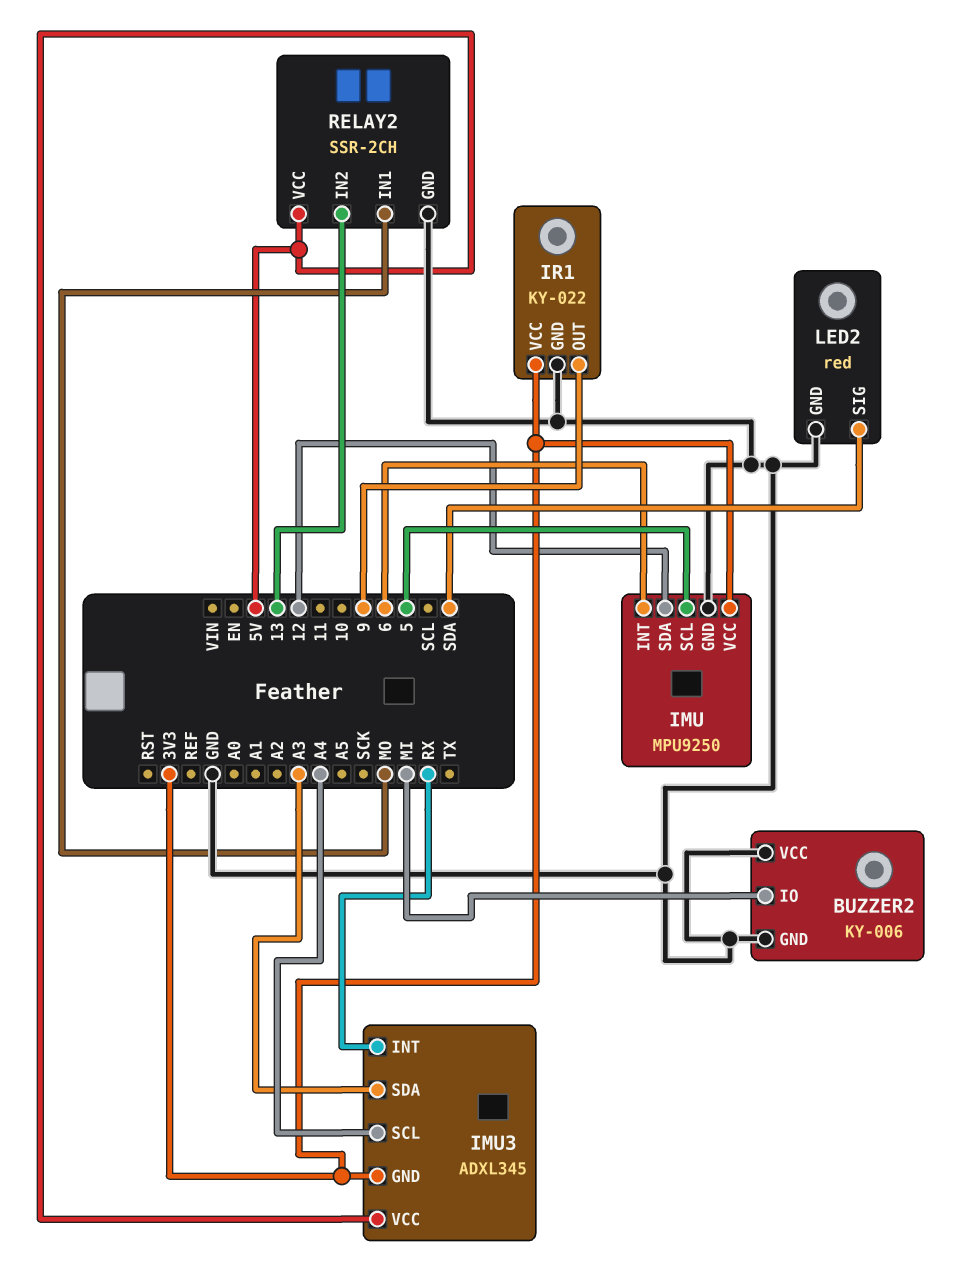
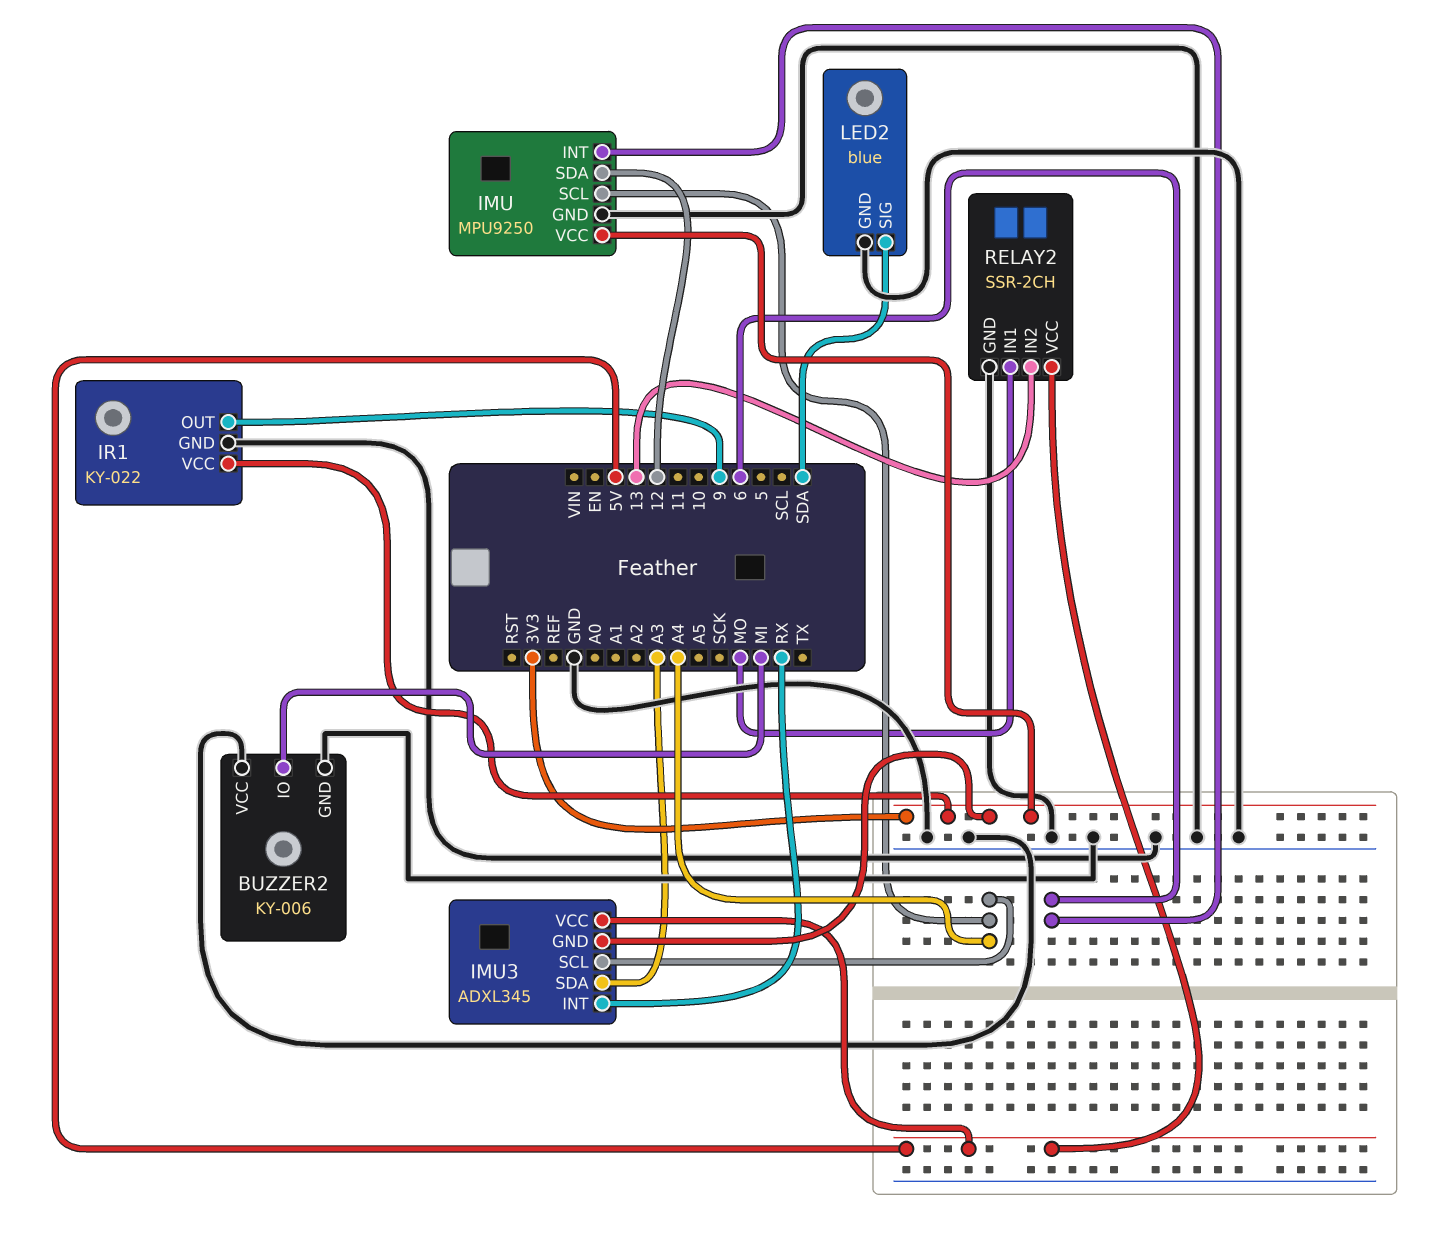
IMU pin SCL: 5 -> A4
LED2: red -> blue

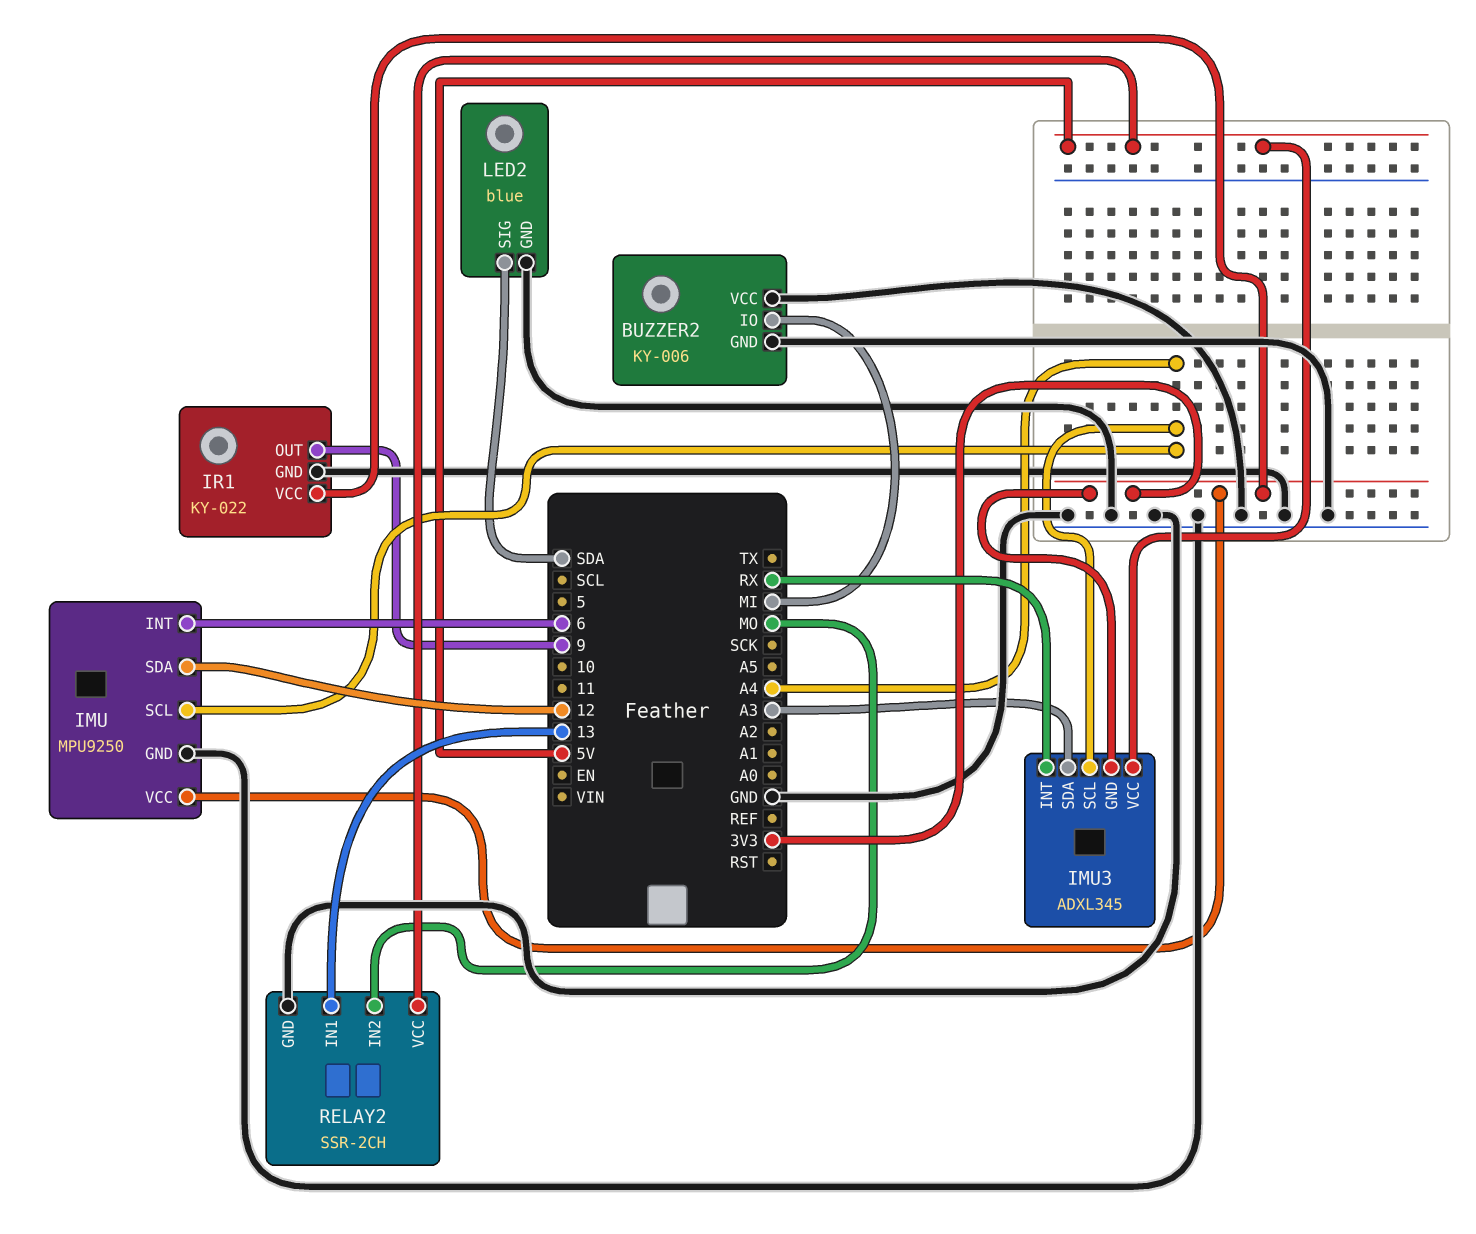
RELAY2 pin IN1: MO -> 13
RELAY2 pin IN2: 13 -> MO

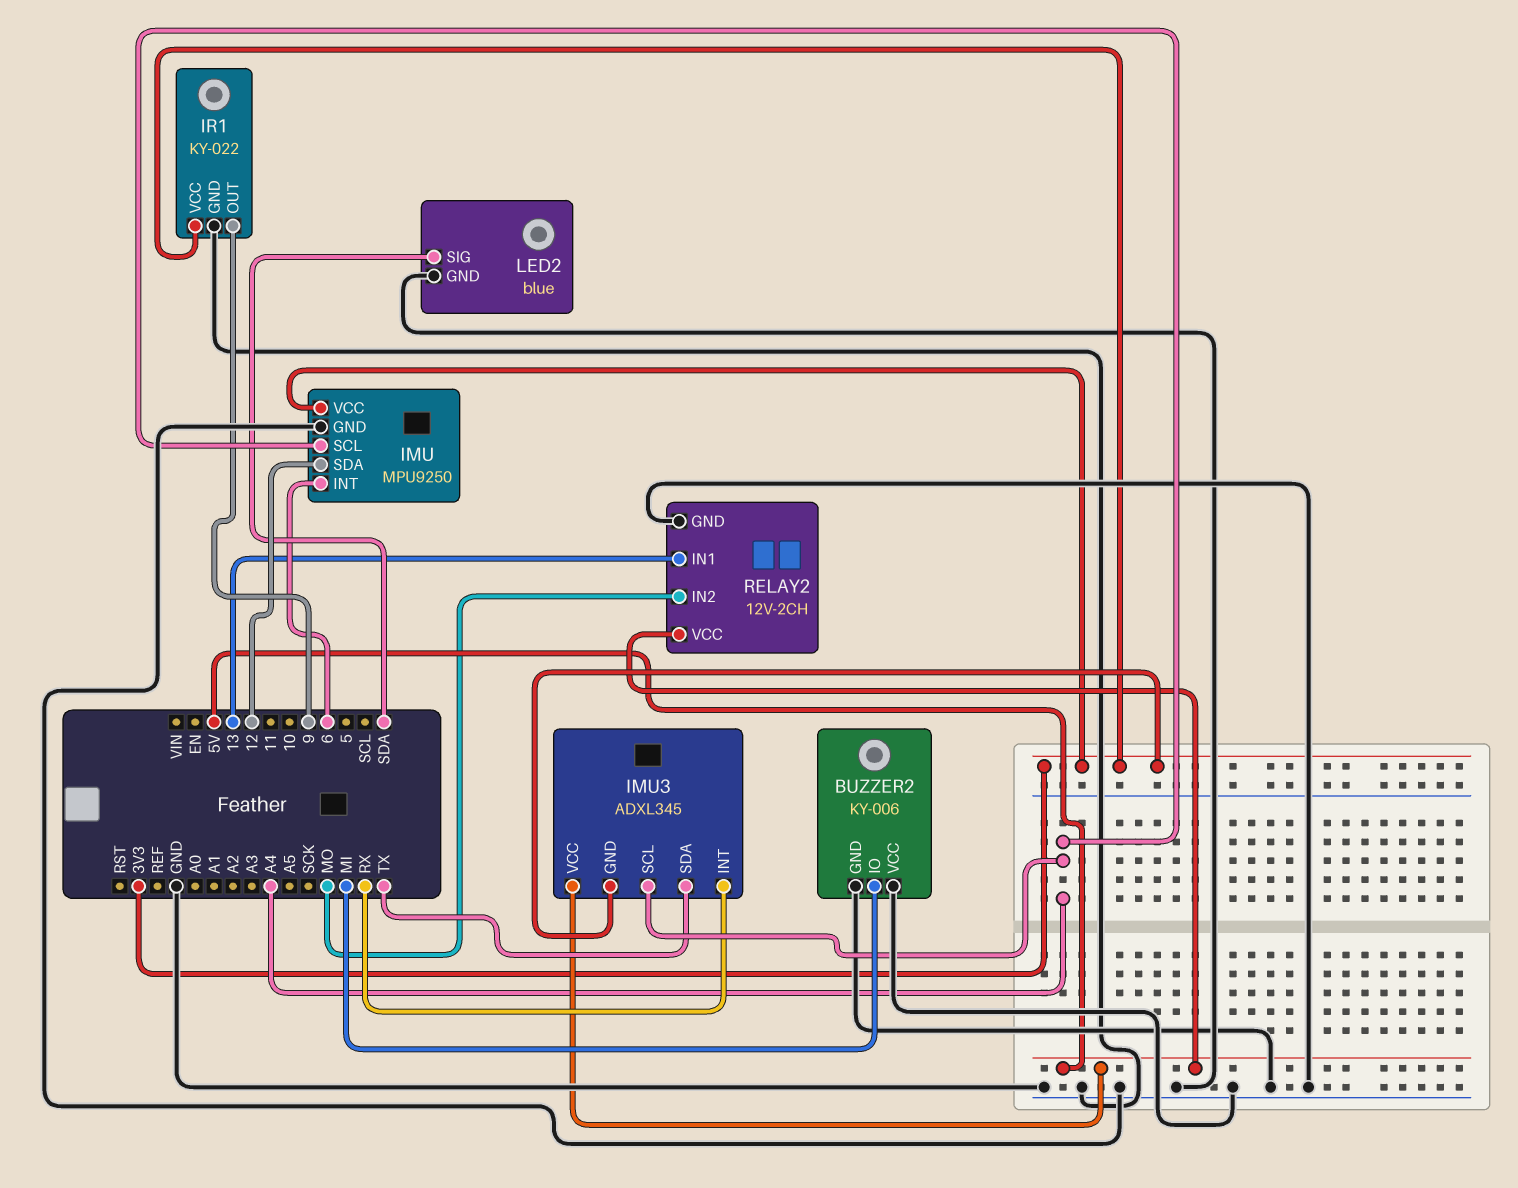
IMU3 pin SDA: A3 -> TX
RELAY2: SSR-2CH -> 12V-2CH

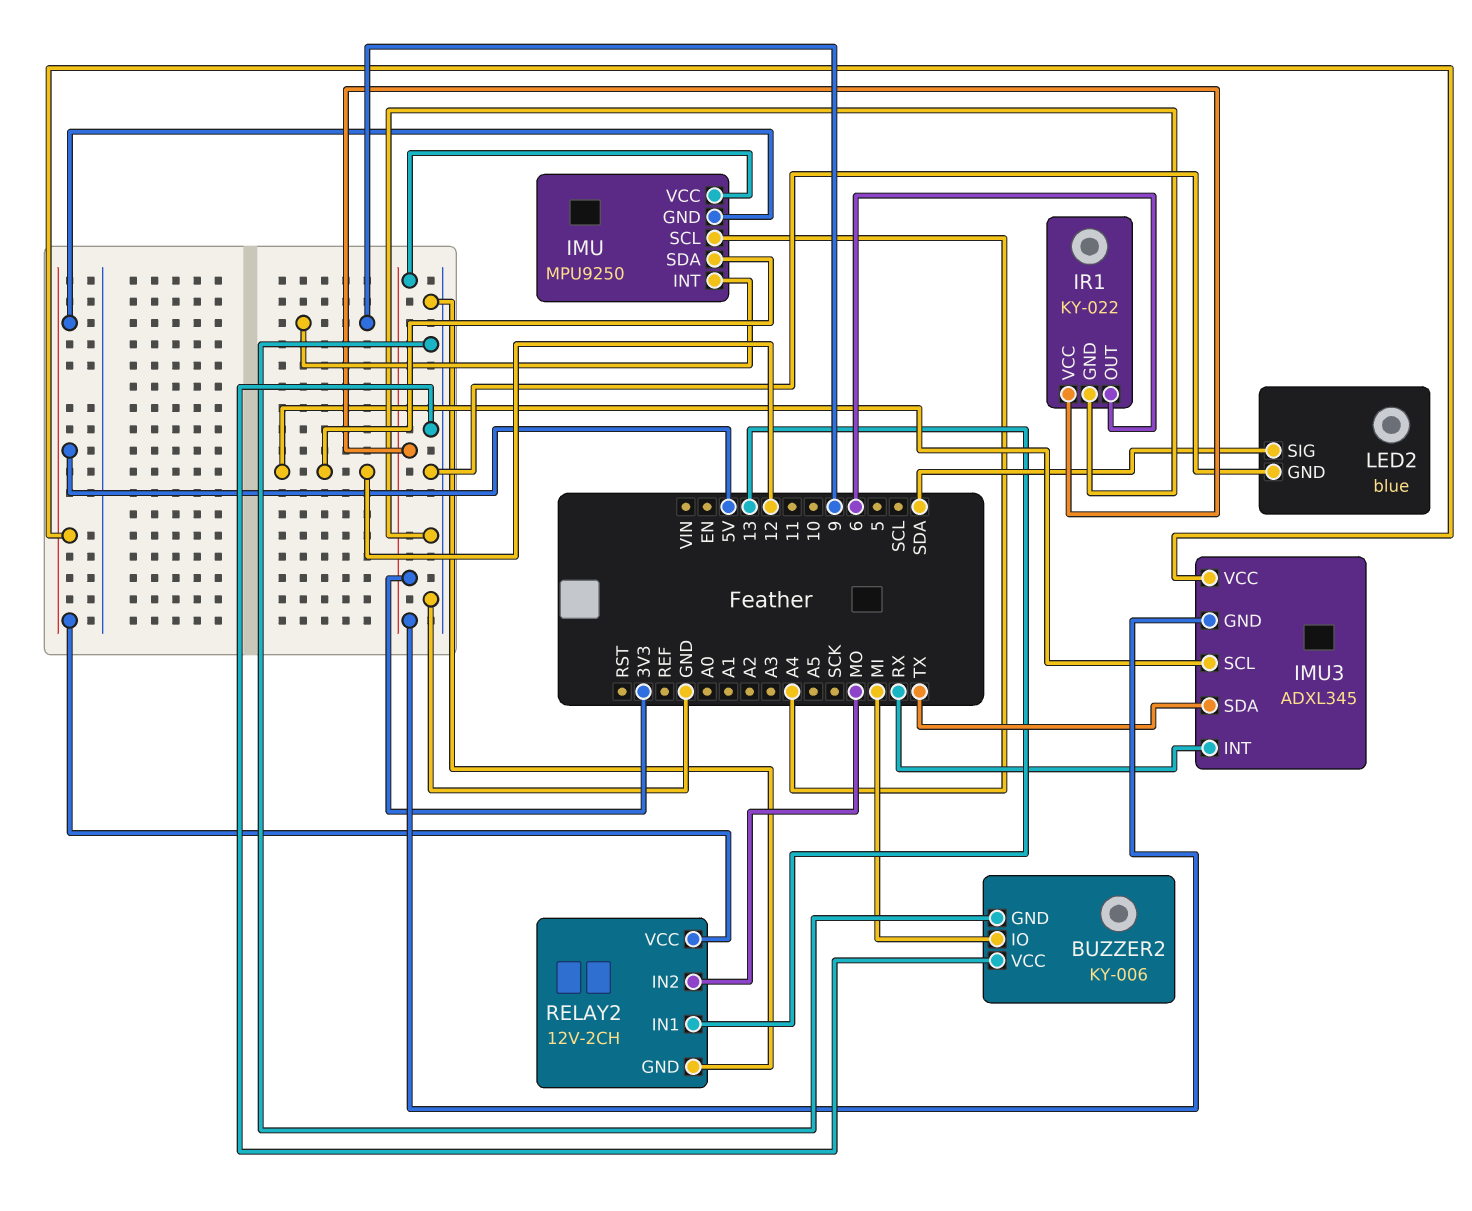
IMU pin GND: GND -> 5V
IMU pin INT: 6 -> 9
IMU3 pin SCL: A4 -> 12
IR1 pin OUT: 9 -> 6

